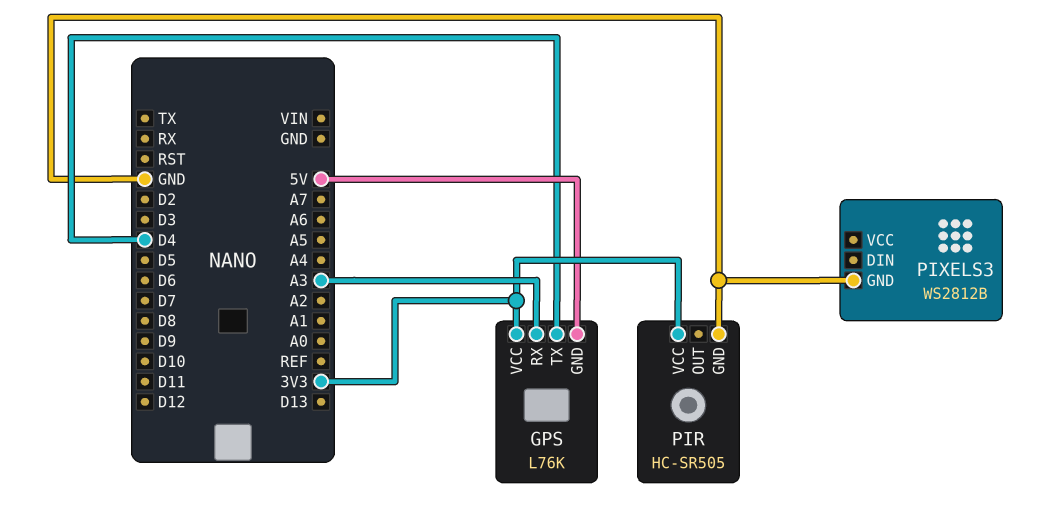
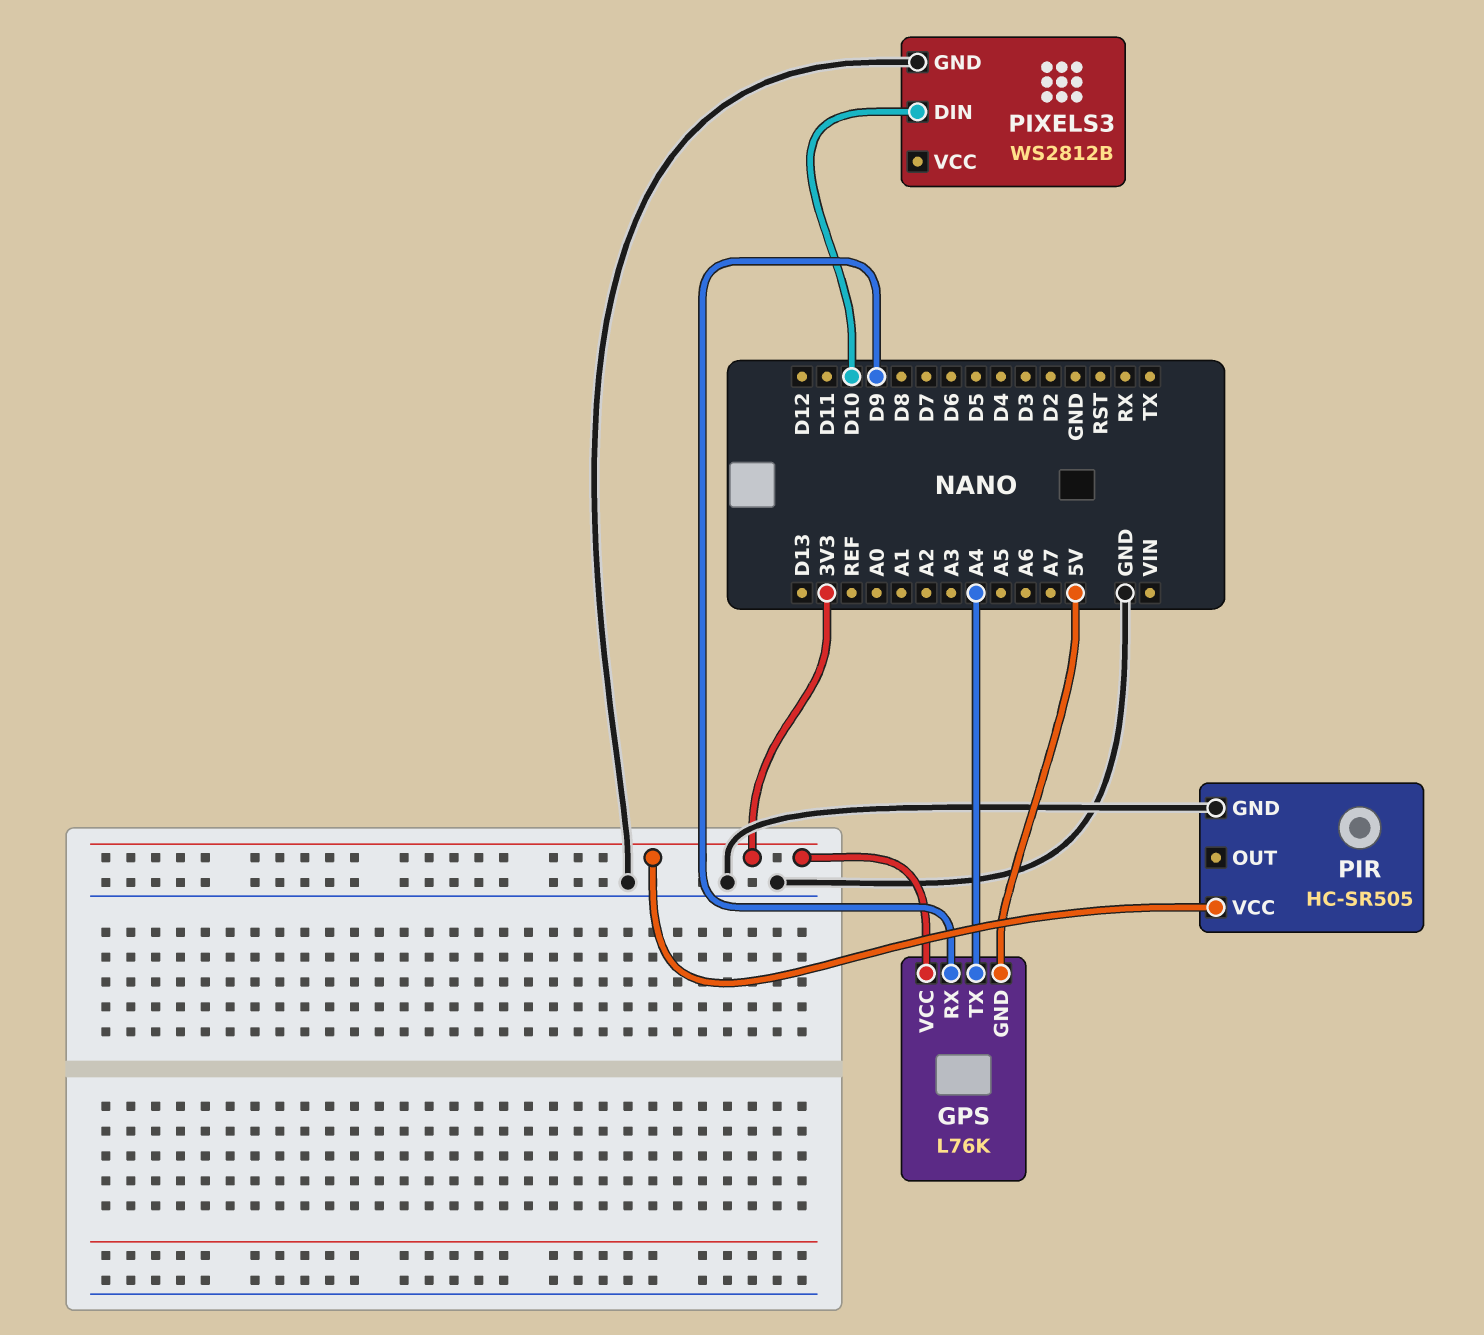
GPS pin RX: A3 -> D9
GPS pin TX: D4 -> A4
PIXELS3 pin DIN: none -> D10

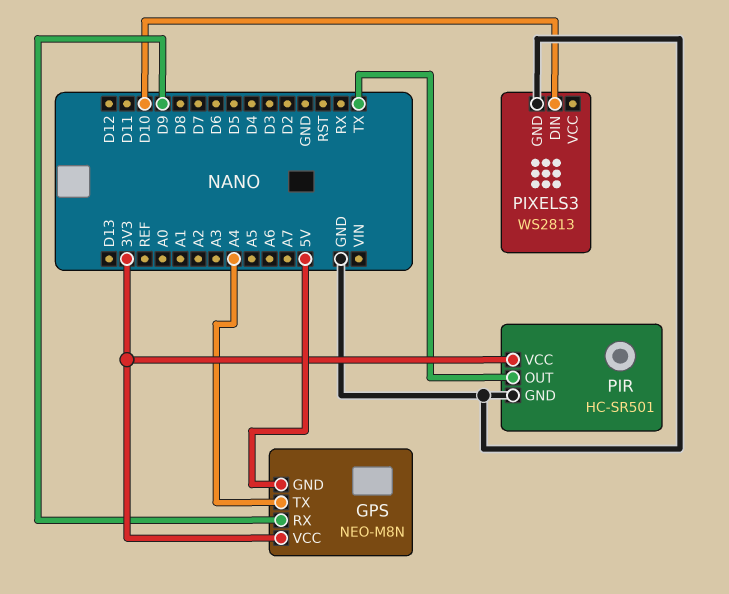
GPS: L76K -> NEO-M8N
PIR: HC-SR505 -> HC-SR501
PIR pin OUT: none -> TX
PIXELS3: WS2812B -> WS2813

